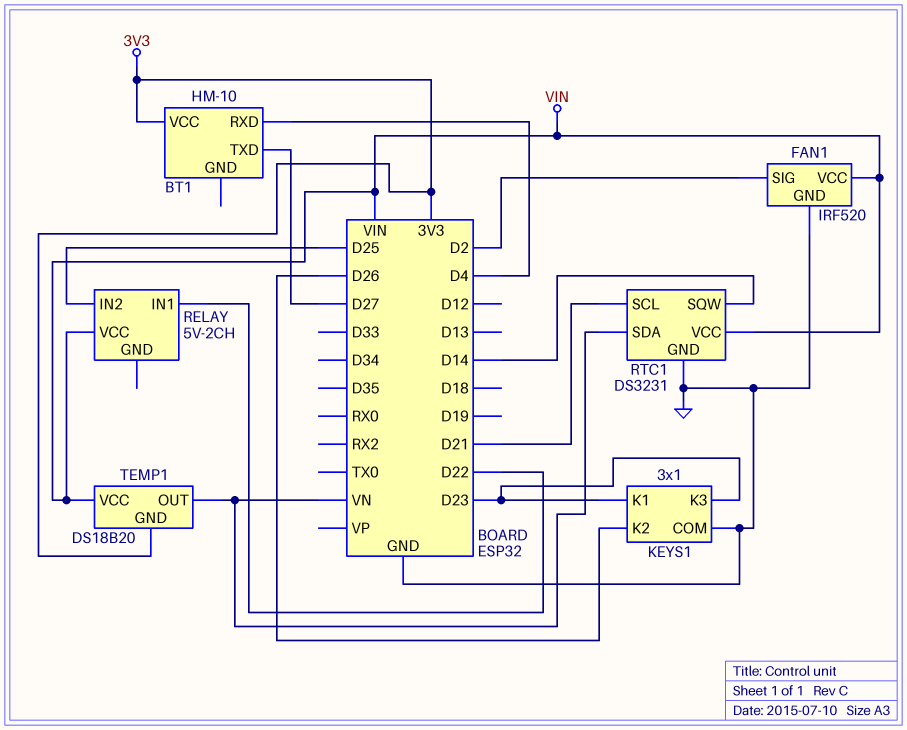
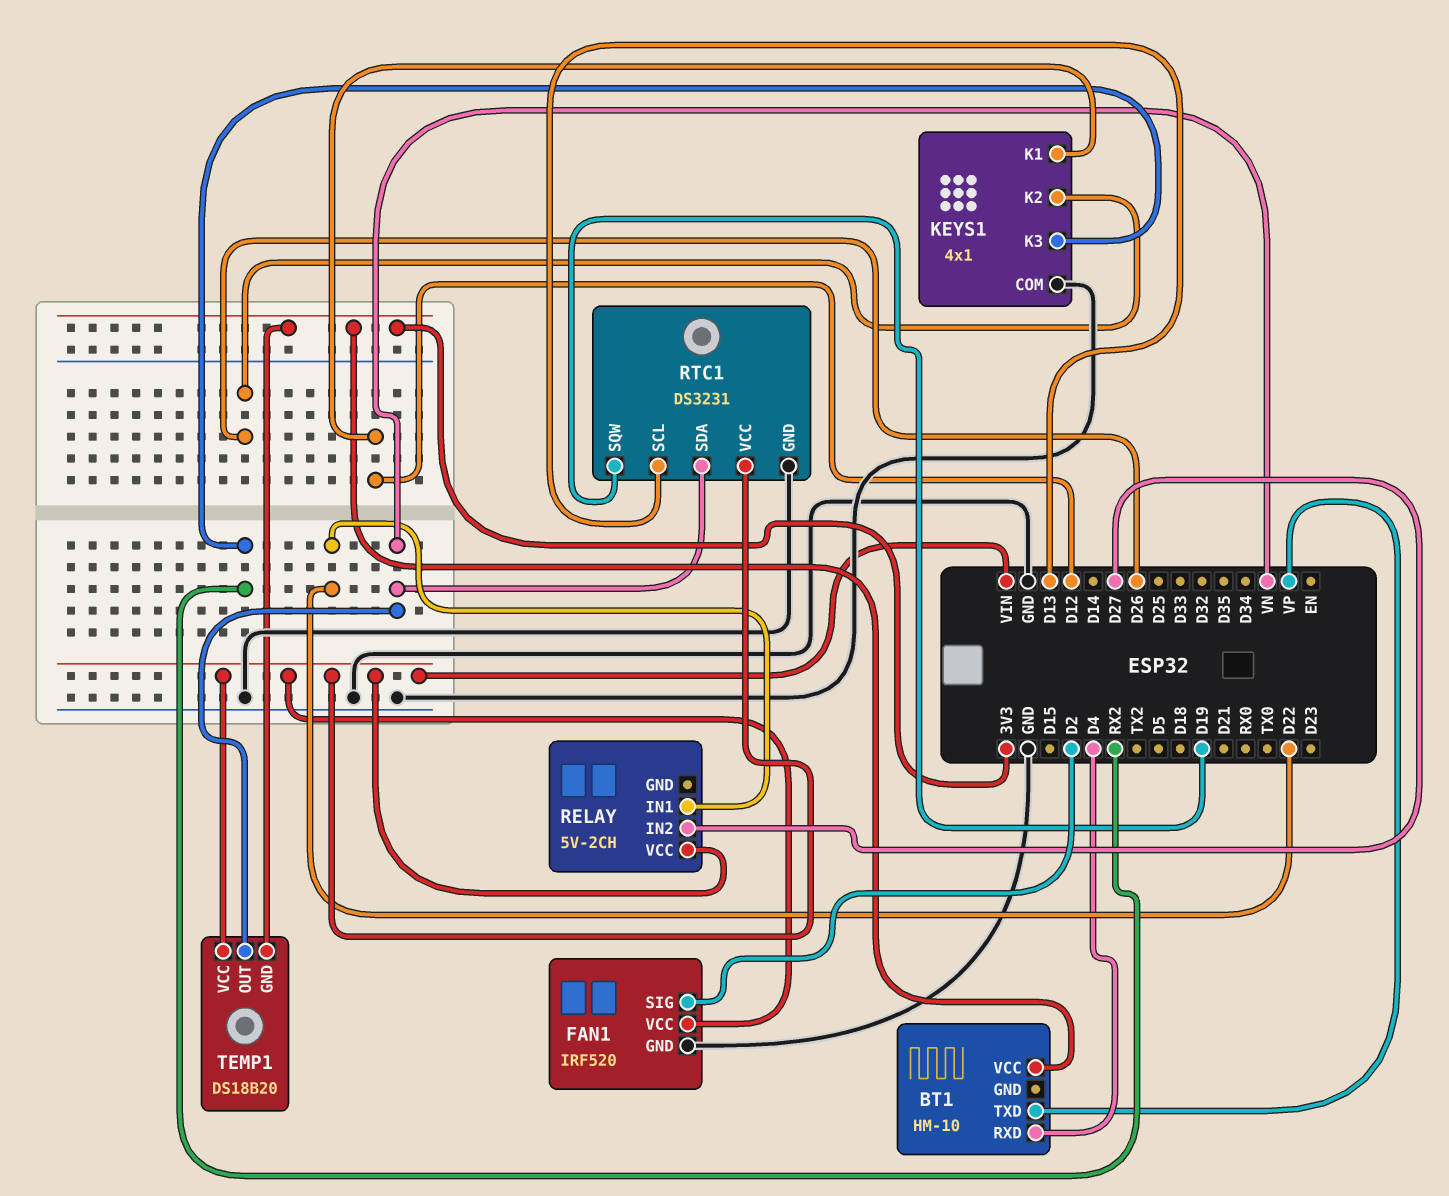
BT1 pin TXD: D27 -> VP
KEYS1: 3x1 -> 4x1
KEYS1 pin K1: D23 -> D12
KEYS1 pin K3: D23 -> RX2
RELAY pin IN2: D25 -> D27
RTC1 pin SCL: D21 -> D13
RTC1 pin SQW: D14 -> D19

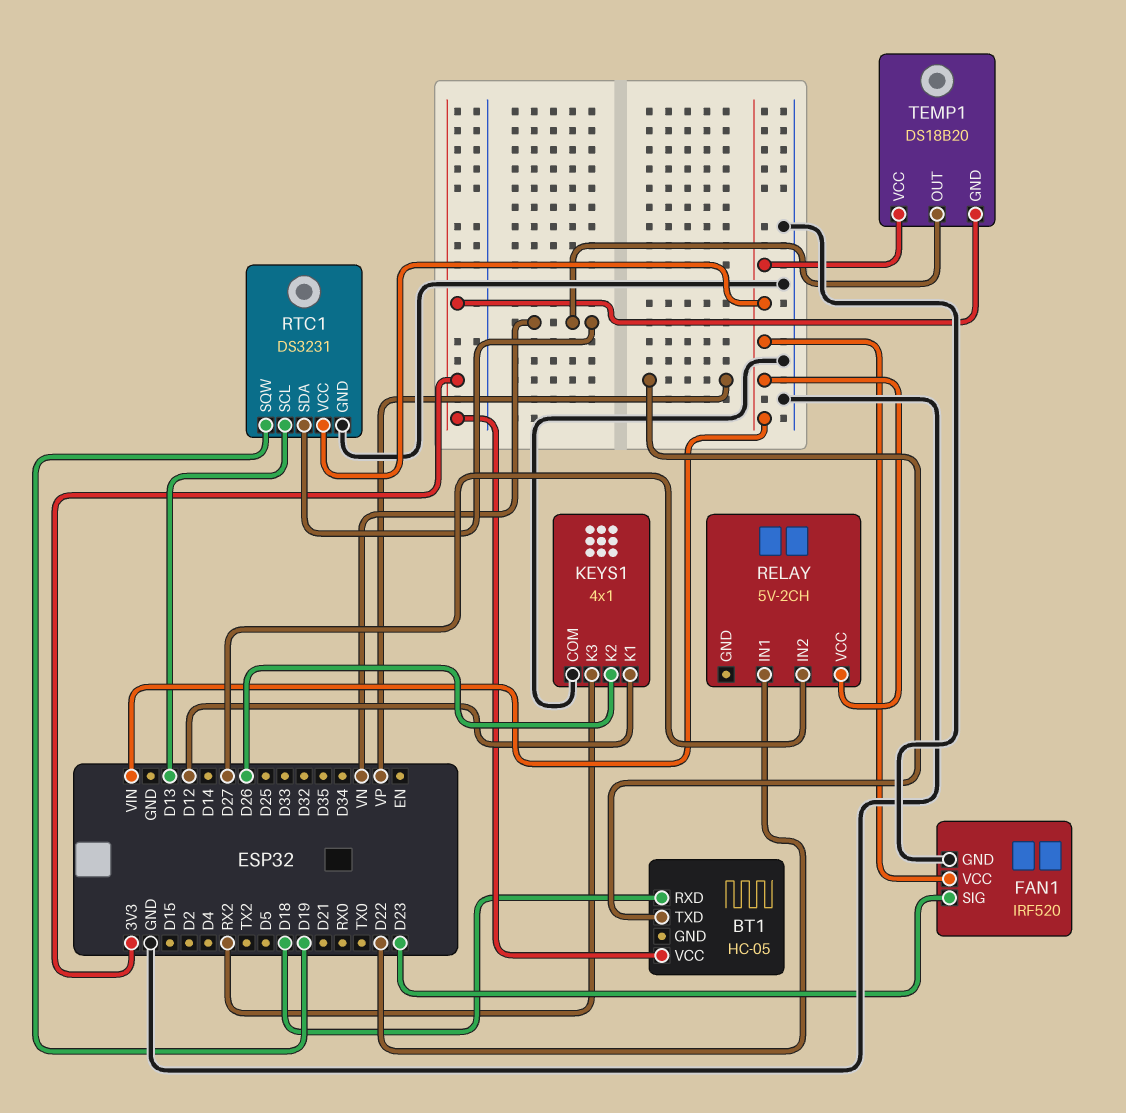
BT1: HM-10 -> HC-05
BT1 pin RXD: D4 -> D18
FAN1 pin SIG: D2 -> D23

